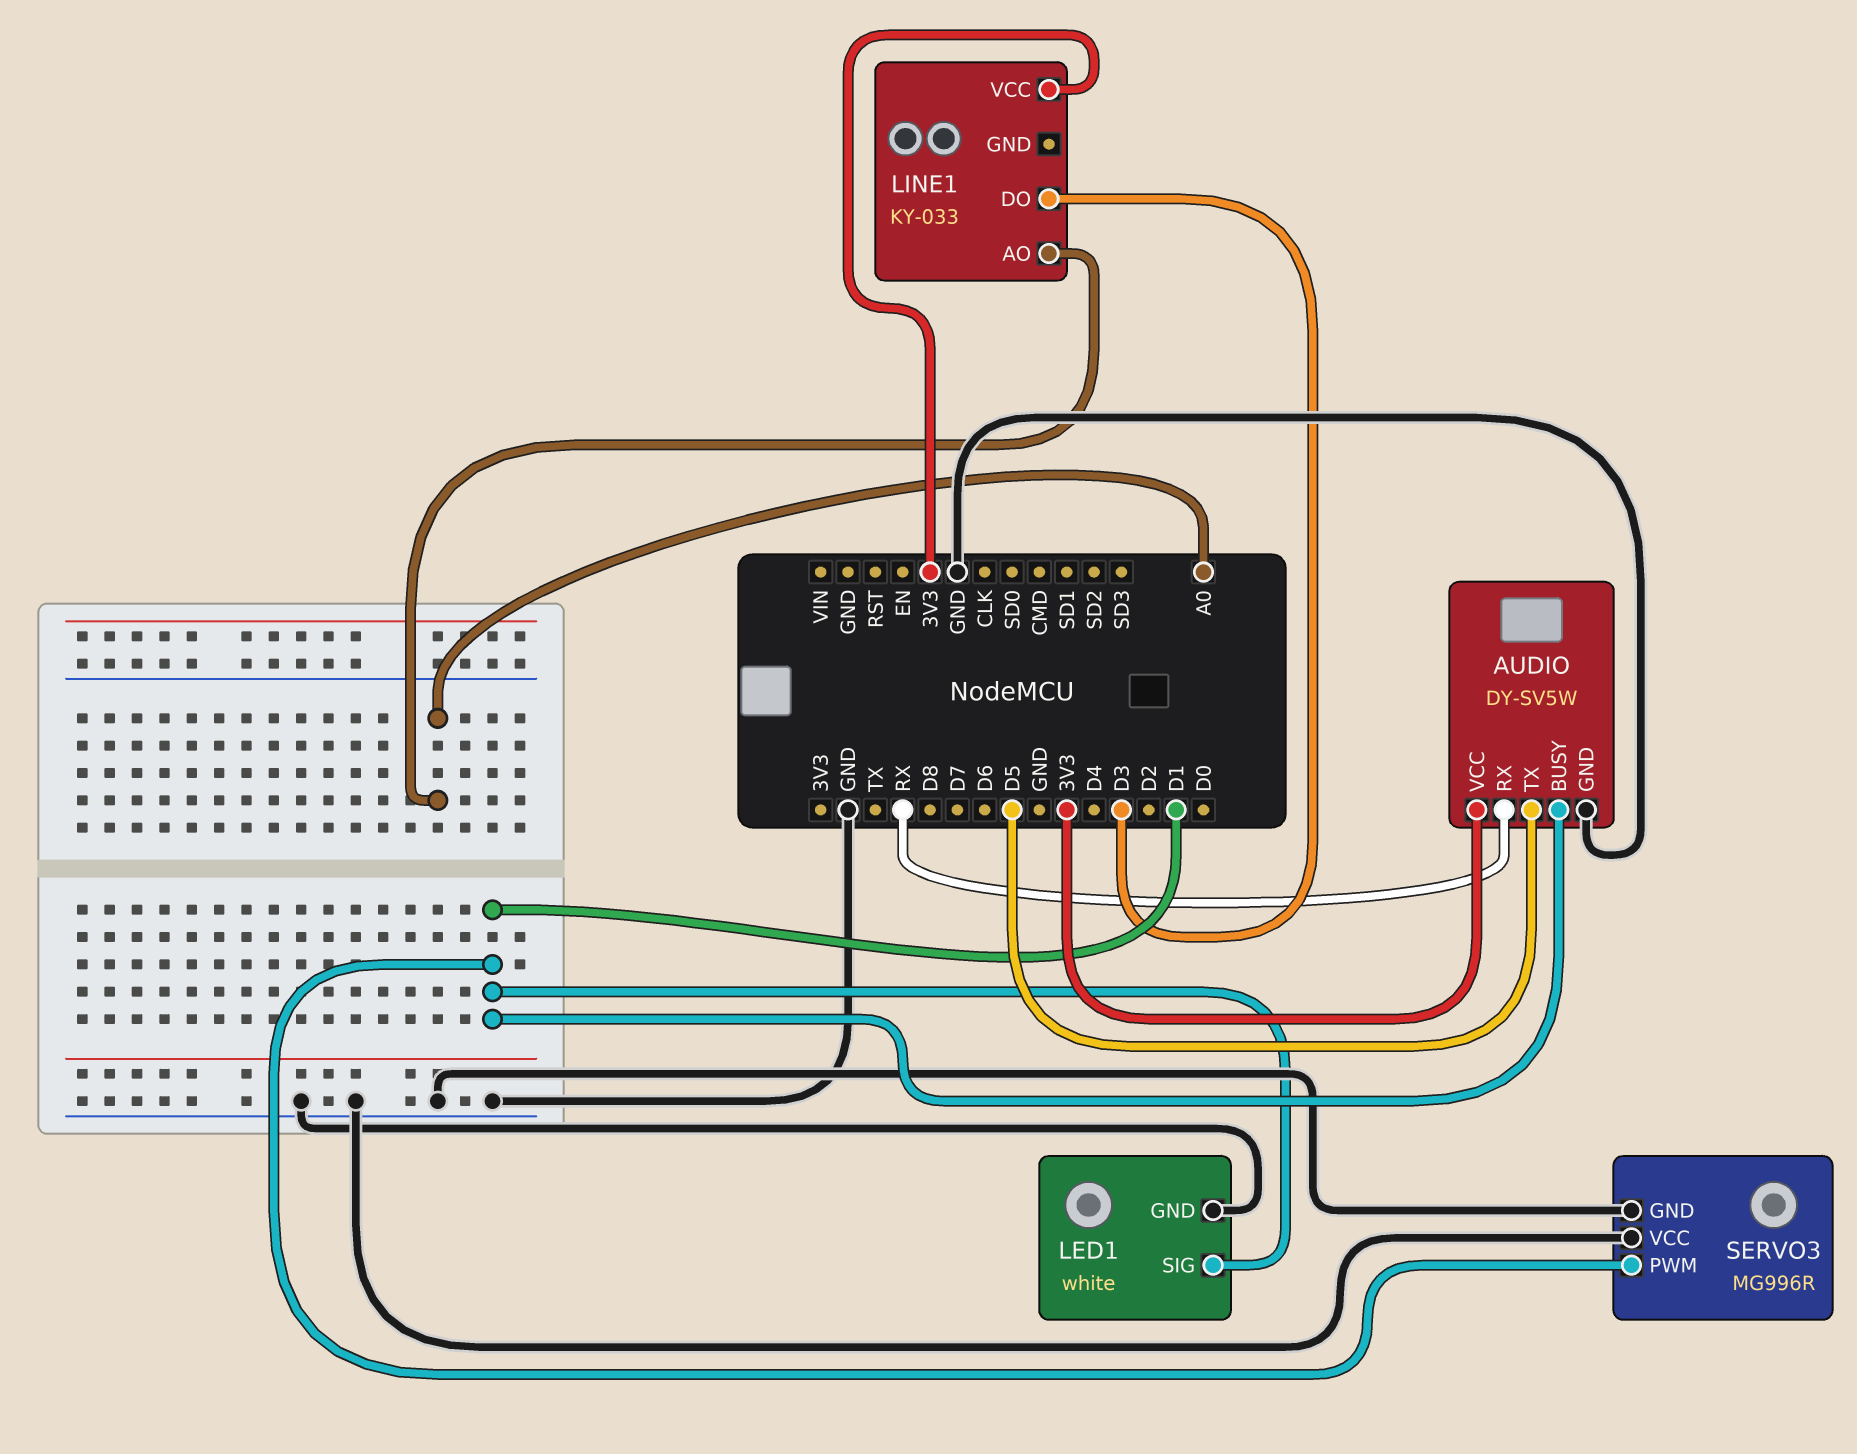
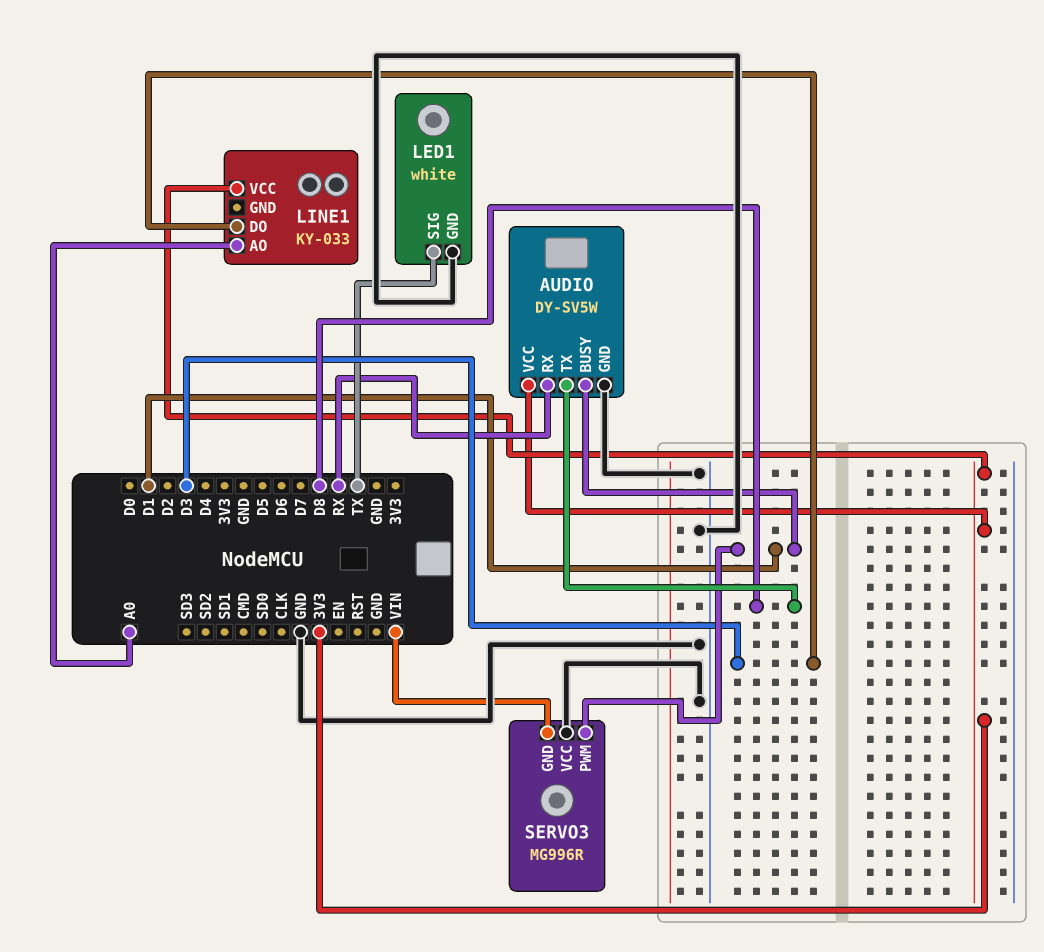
AUDIO pin TX: D5 -> D8
LED1 pin SIG: D1 -> TX
SERVO3 pin GND: GND -> VIN

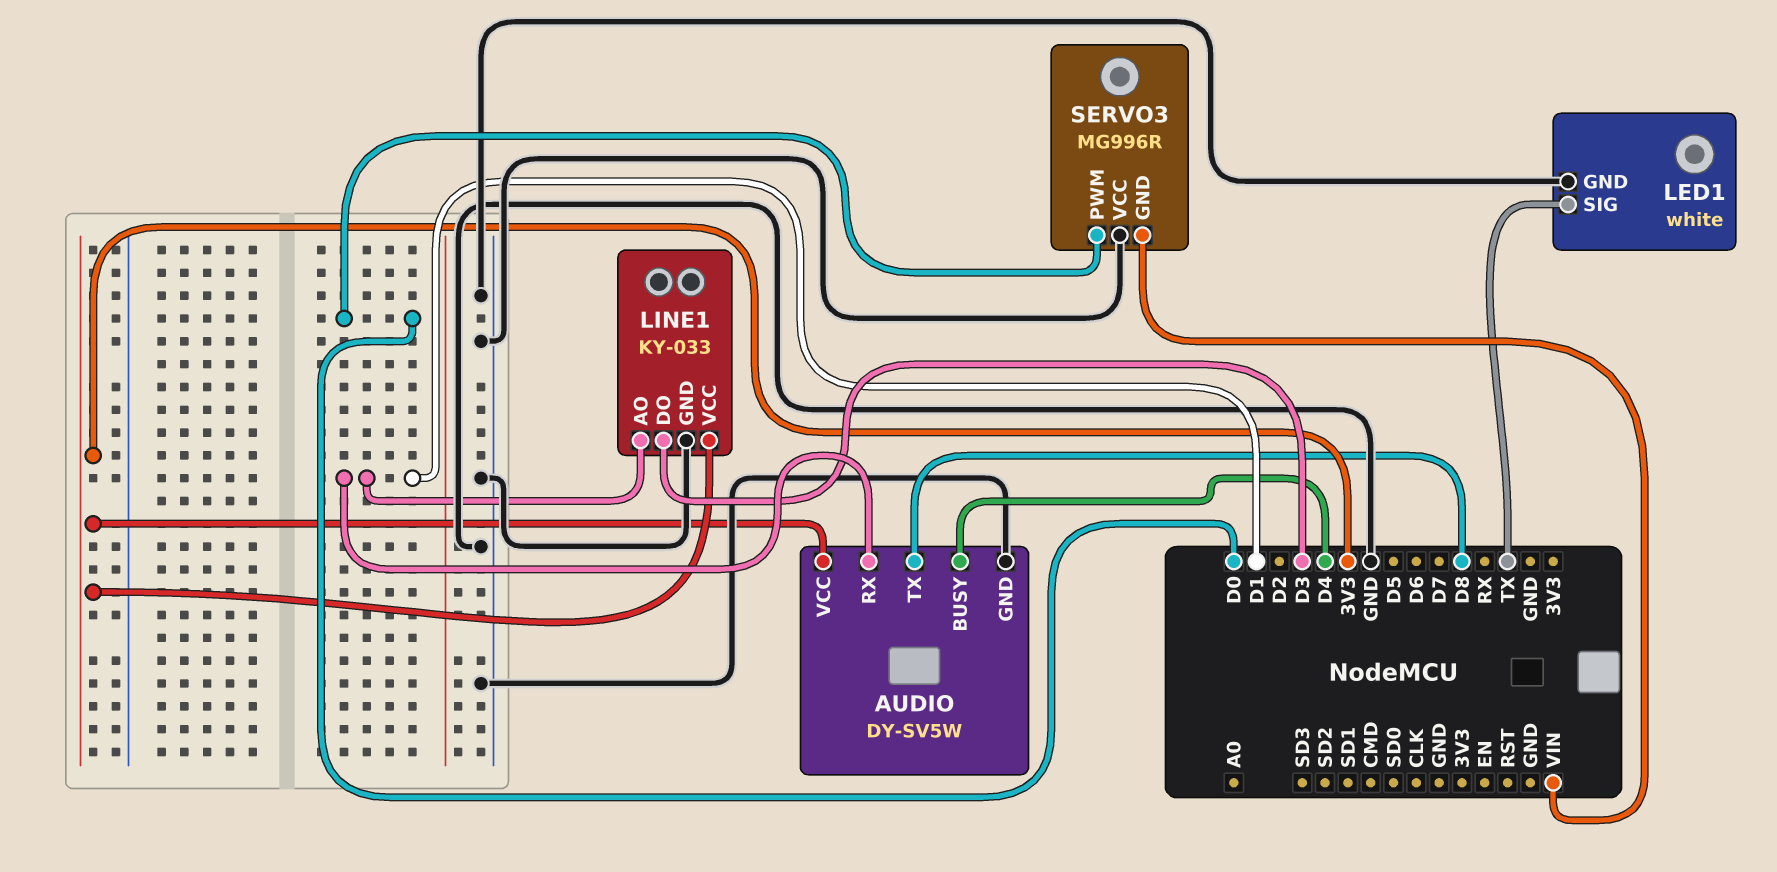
AUDIO pin BUSY: D1 -> D4
AUDIO pin RX: RX -> D1
LINE1 pin AO: A0 -> D1
LINE1 pin GND: none -> GND
SERVO3 pin PWM: D1 -> D0

